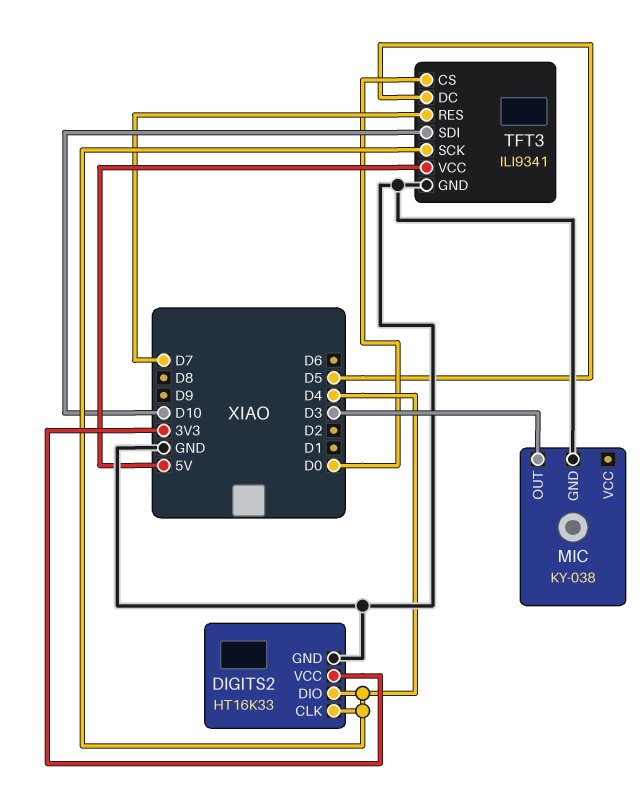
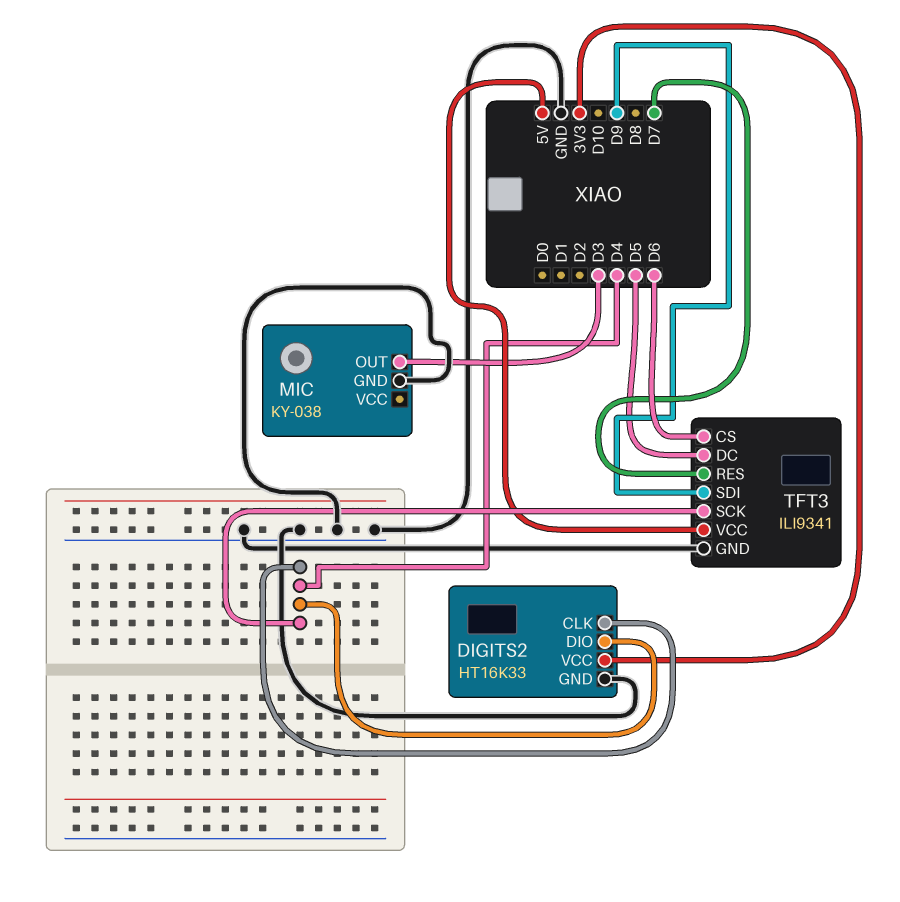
TFT3 pin CS: D0 -> D6
TFT3 pin SDI: D10 -> D9

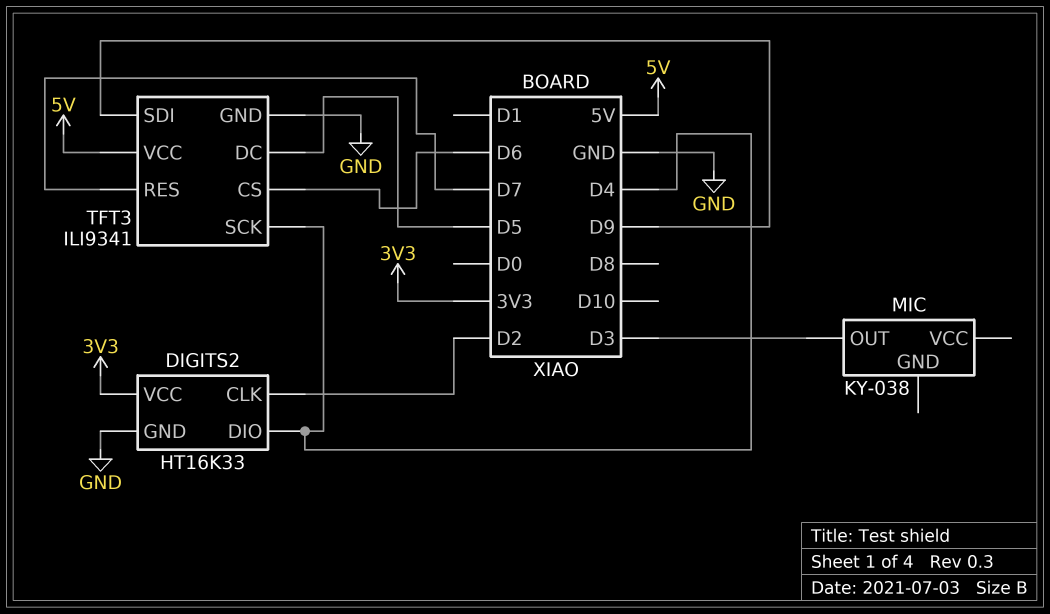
DIGITS2 pin CLK: D4 -> D2
MIC pin GND: GND -> none

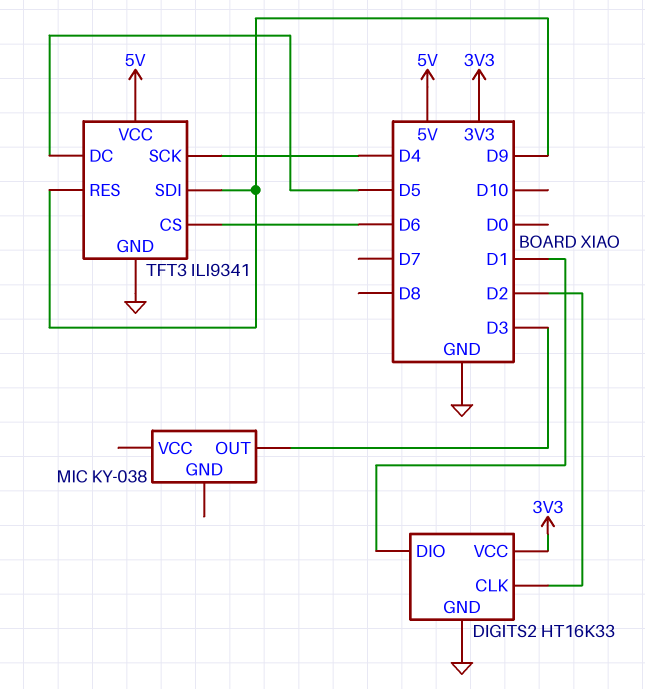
DIGITS2 pin DIO: D4 -> D1
TFT3 pin RES: D7 -> D9

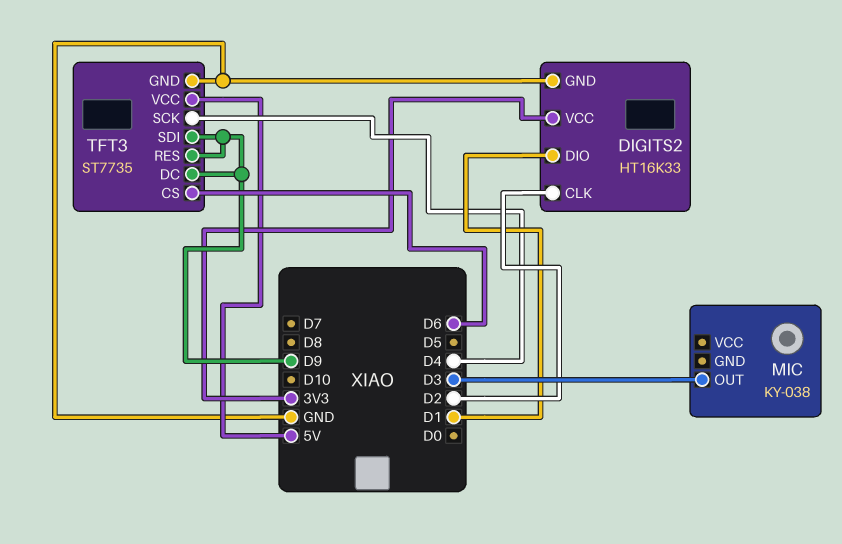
TFT3: ILI9341 -> ST7735
TFT3 pin DC: D5 -> D9

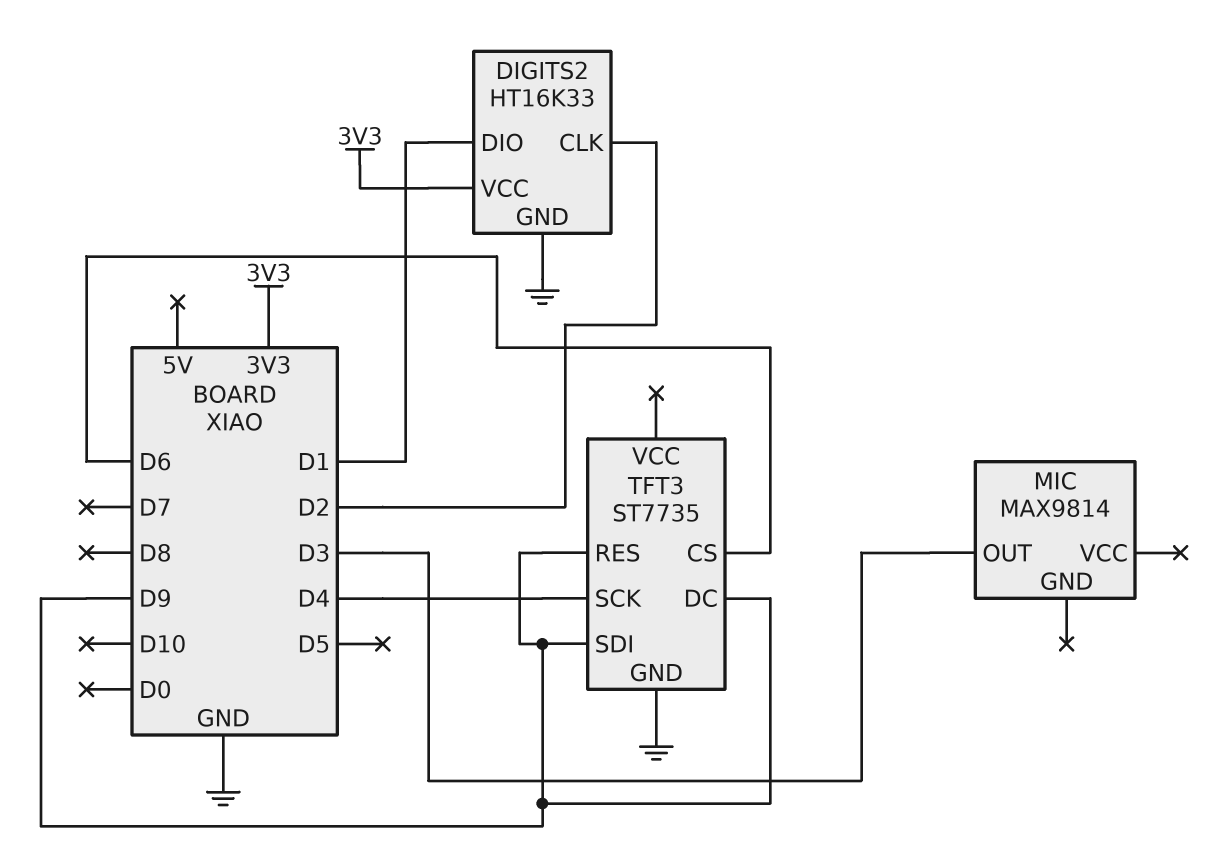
MIC: KY-038 -> MAX9814
TFT3 pin VCC: 5V -> none

